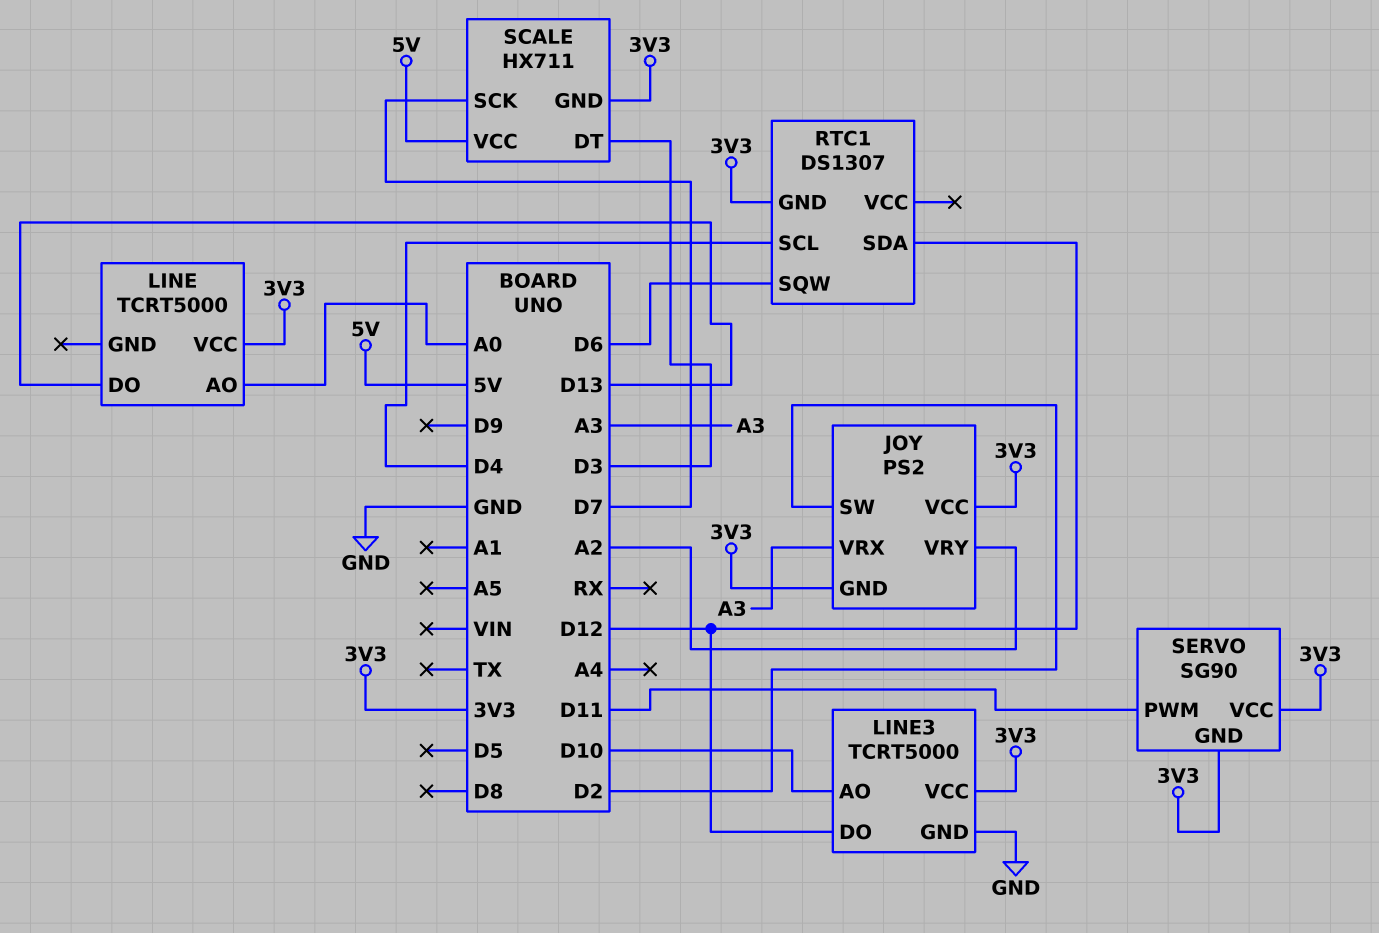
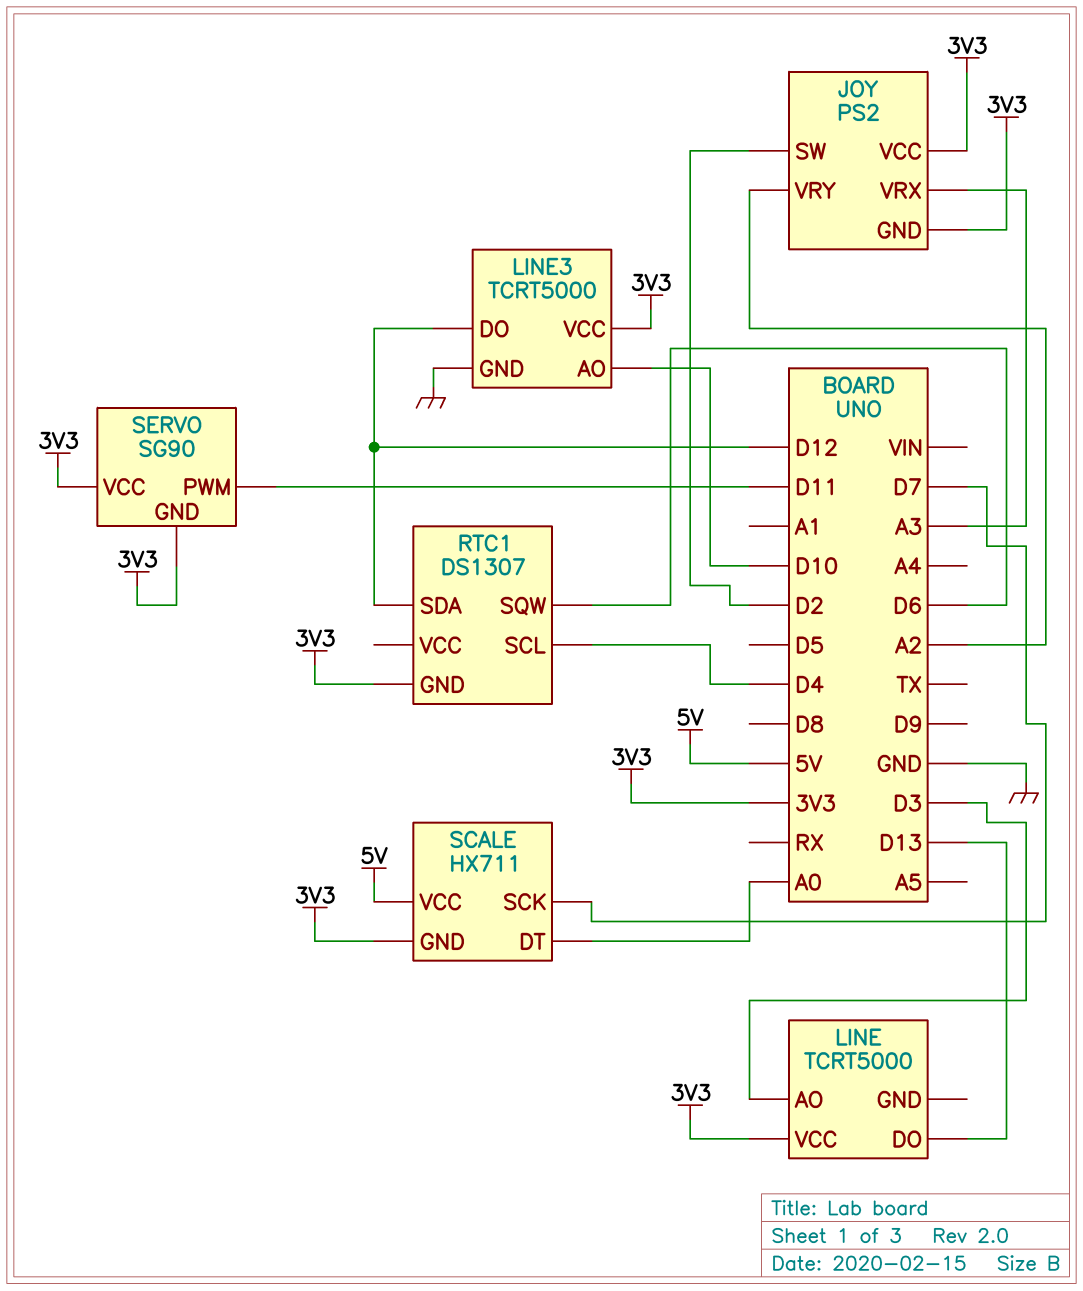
LINE pin AO: A0 -> D3
SCALE pin DT: D3 -> A0

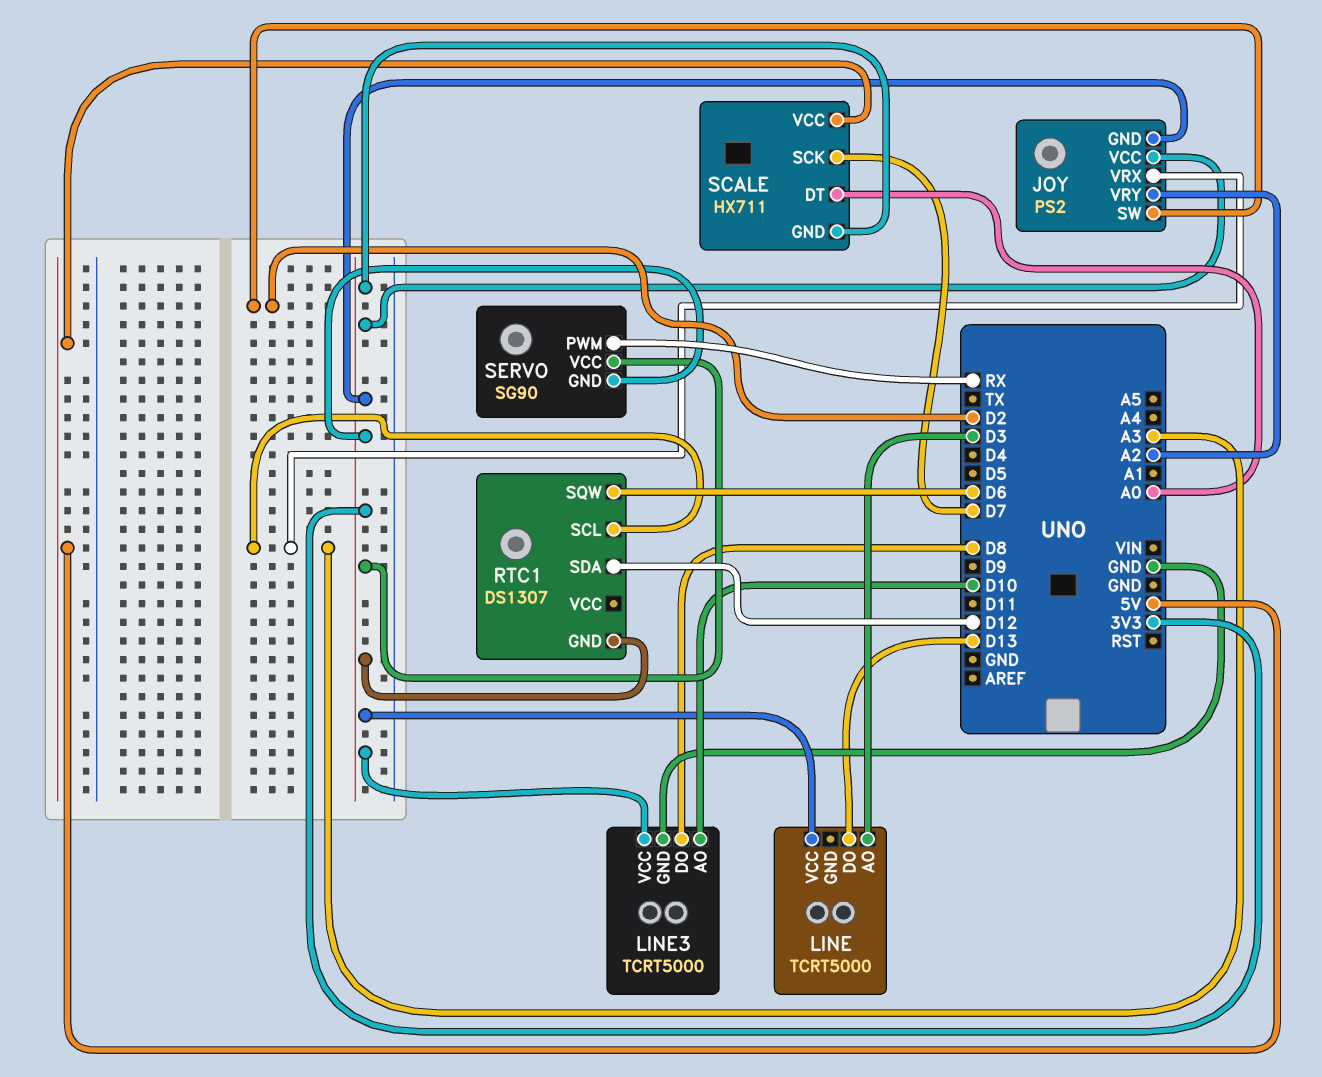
LINE3 pin DO: D12 -> D8
RTC1 pin SCL: D4 -> A3
SERVO pin PWM: D11 -> RX

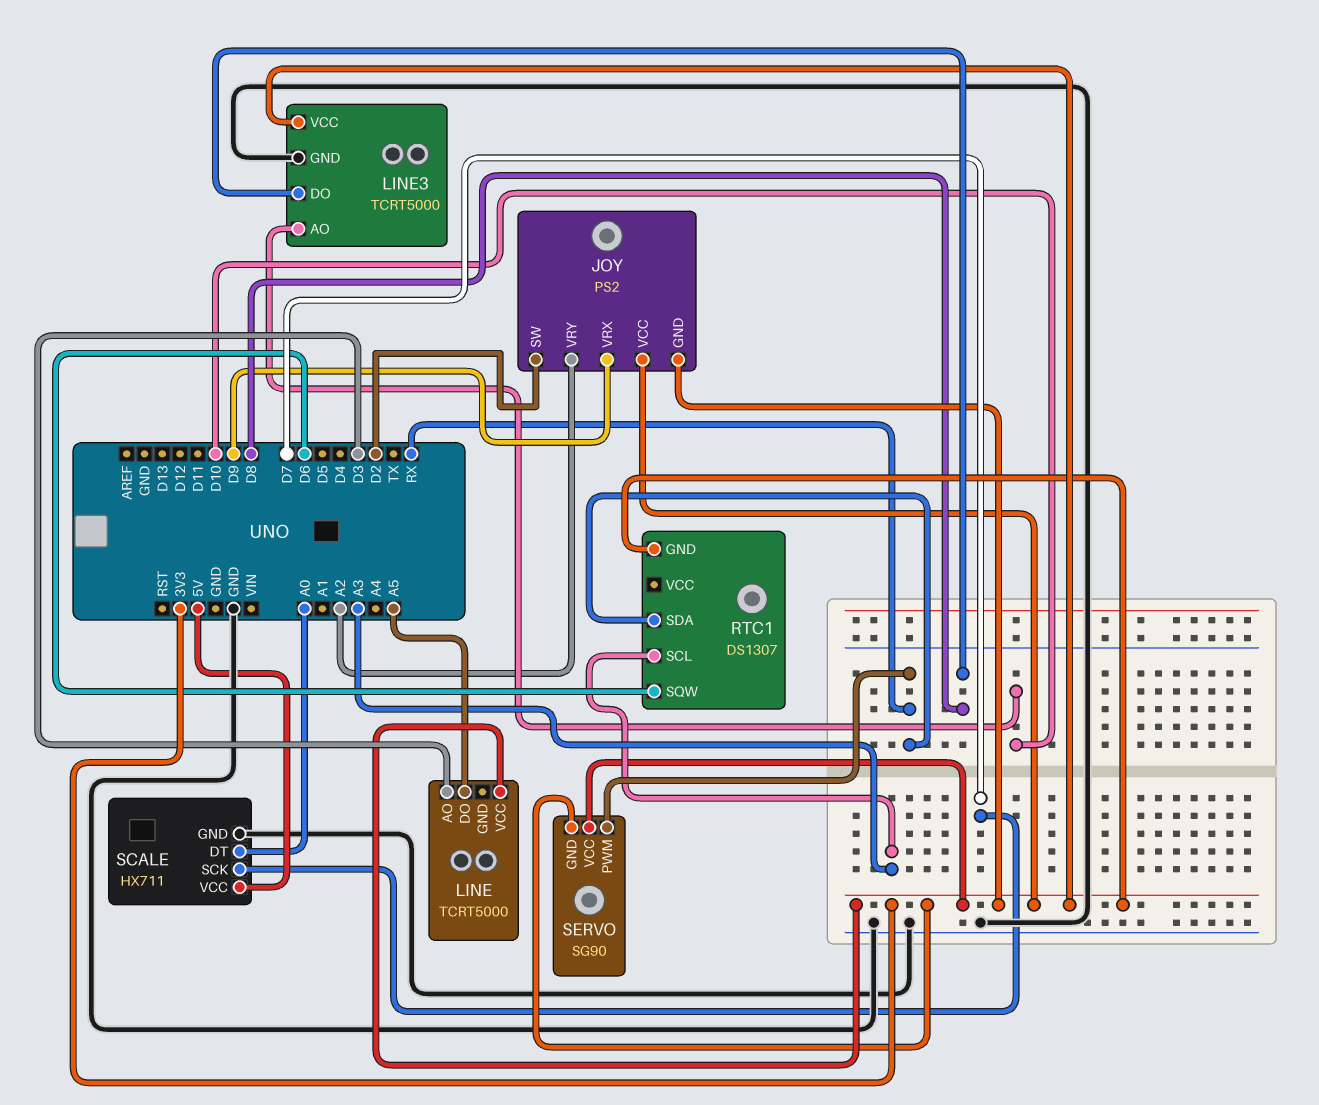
JOY pin VRX: A3 -> D9
LINE pin DO: D13 -> A5
RTC1 pin SDA: D12 -> RX
SCALE pin GND: 3V3 -> GND

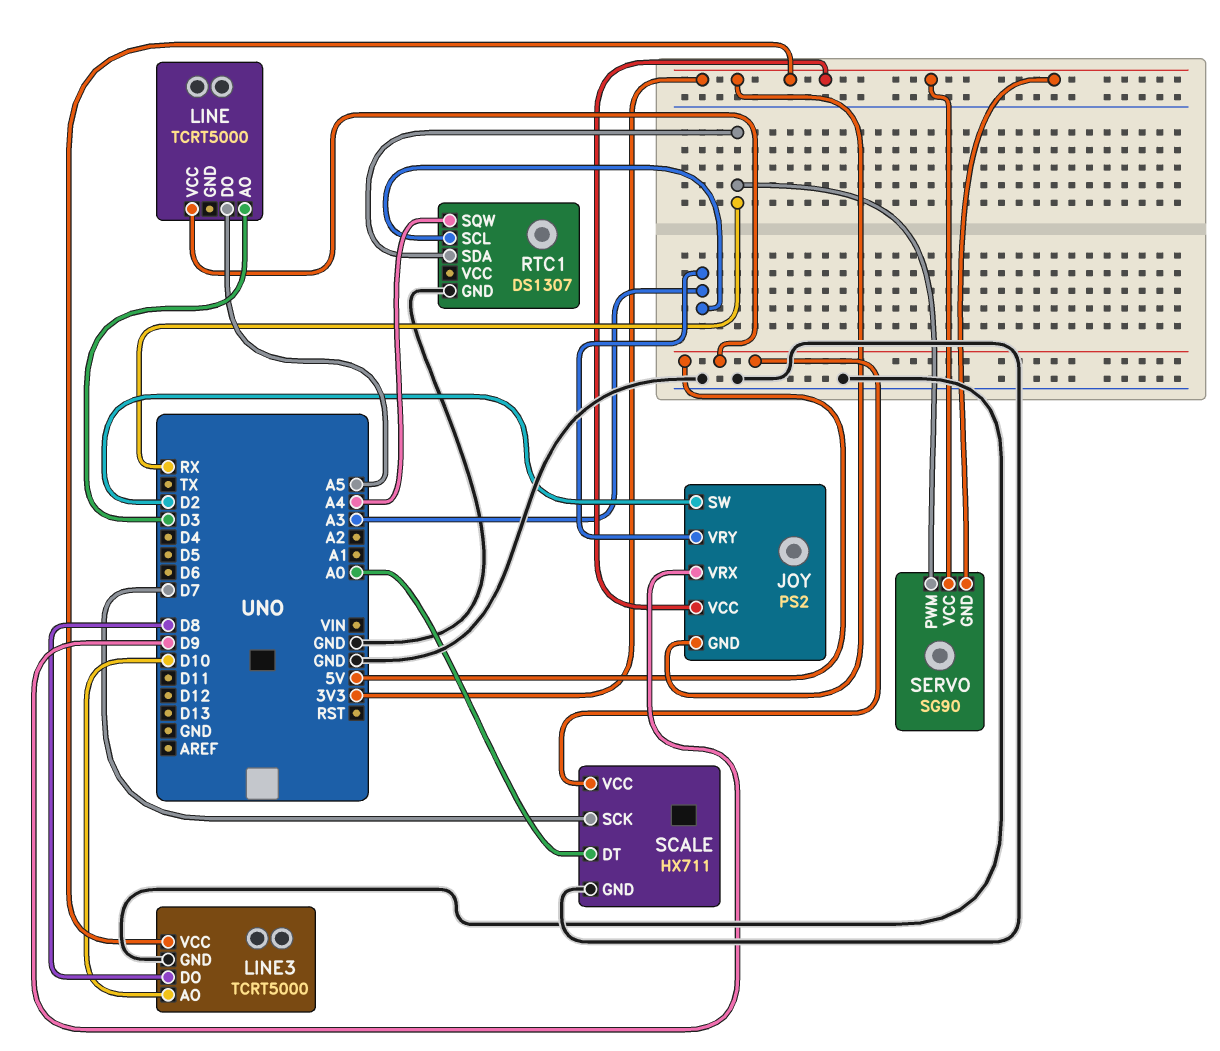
JOY pin VRY: A2 -> A3
LINE pin VCC: 3V3 -> 5V
RTC1 pin GND: 3V3 -> GND
RTC1 pin SQW: D6 -> A4

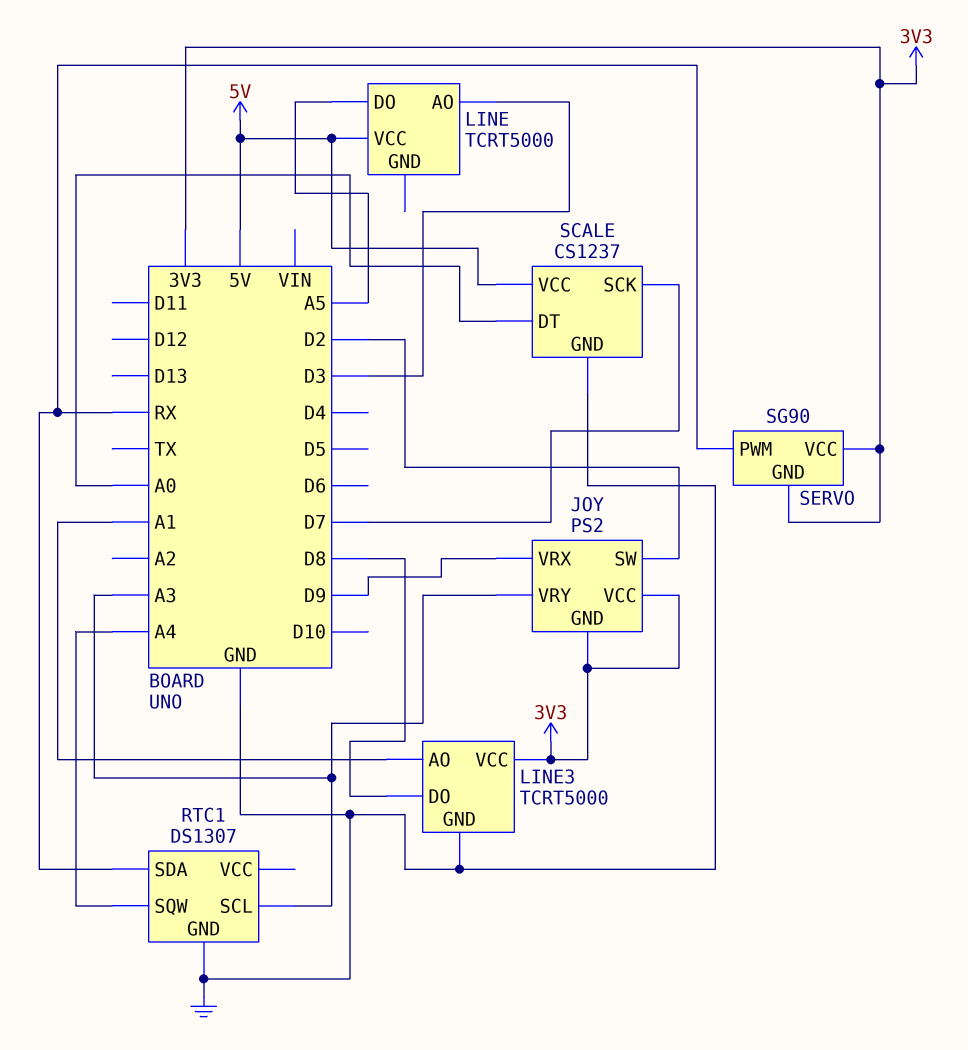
LINE3 pin AO: D10 -> A1
SCALE: HX711 -> CS1237

